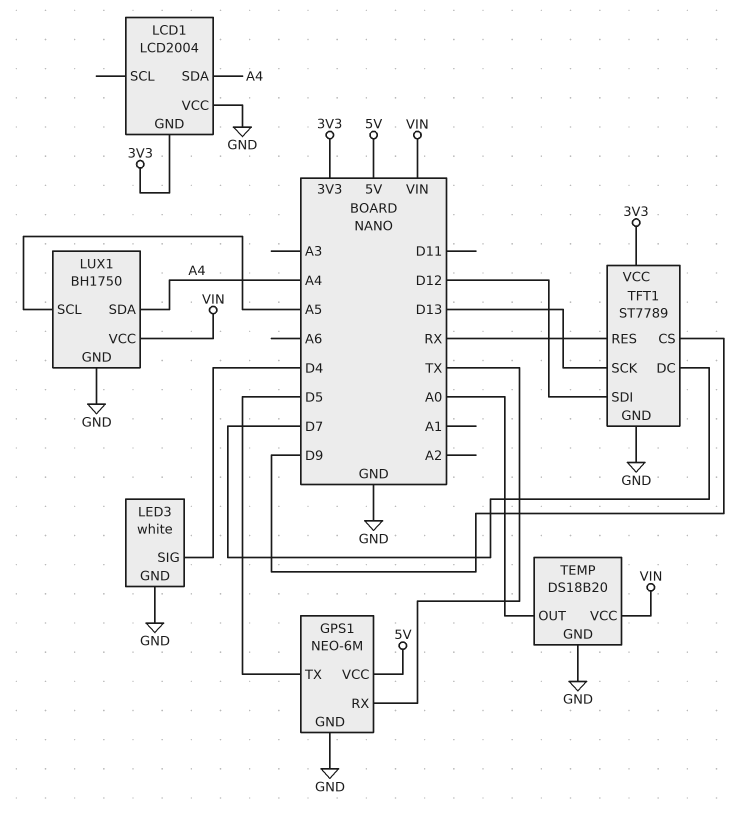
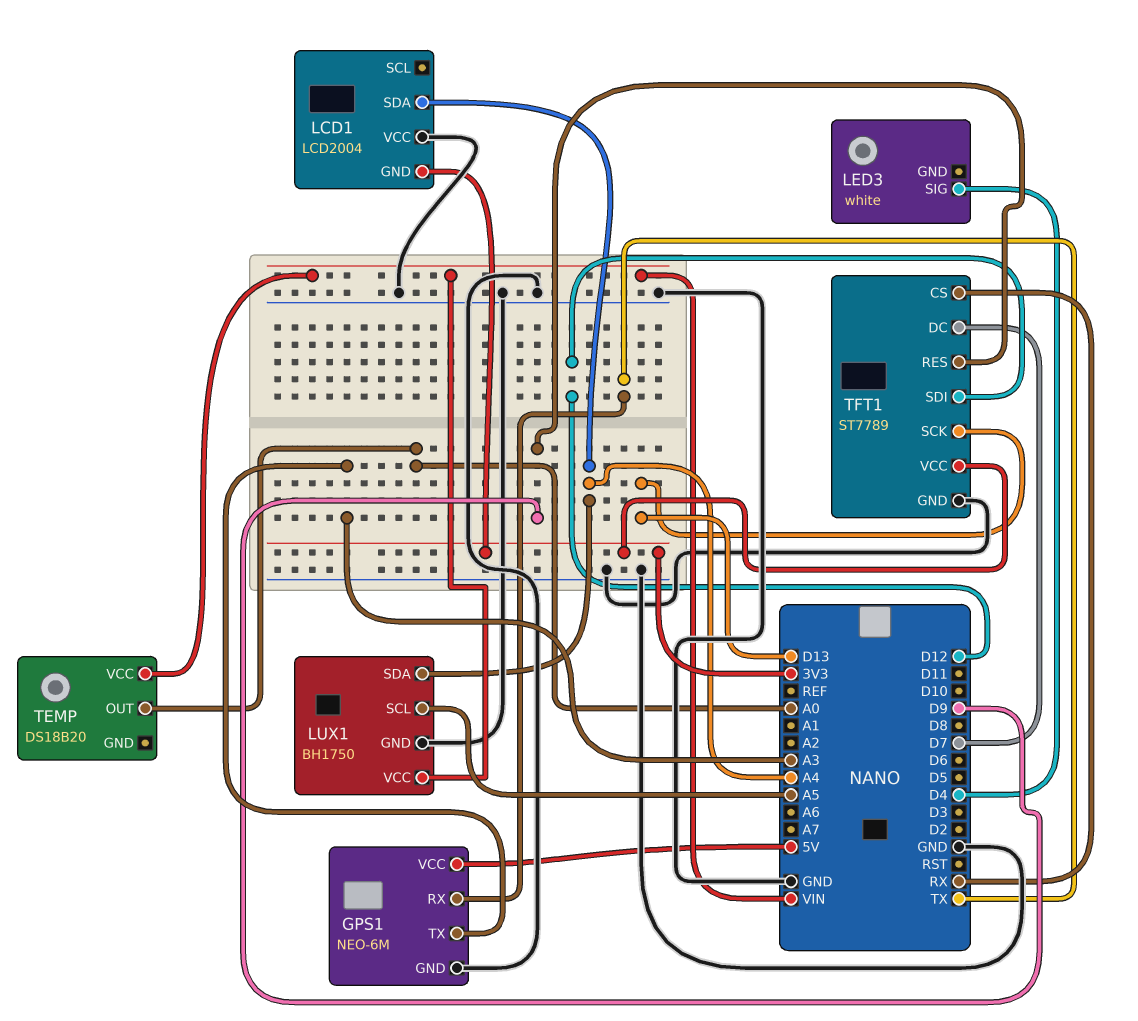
GPS1 pin TX: D5 -> A3
LED3 pin GND: GND -> none
TEMP pin GND: GND -> none
TFT1 pin CS: D9 -> RX
TFT1 pin RES: RX -> D9

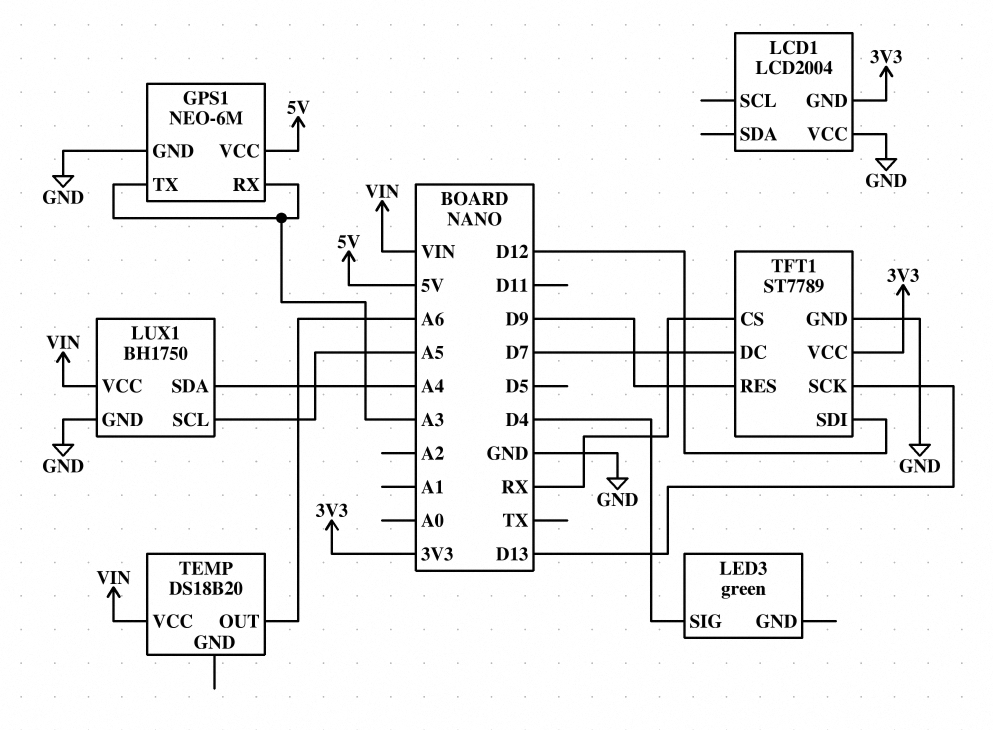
GPS1 pin RX: TX -> A3
LCD1 pin SDA: A4 -> none
LED3: white -> green
TEMP pin OUT: A0 -> A6

